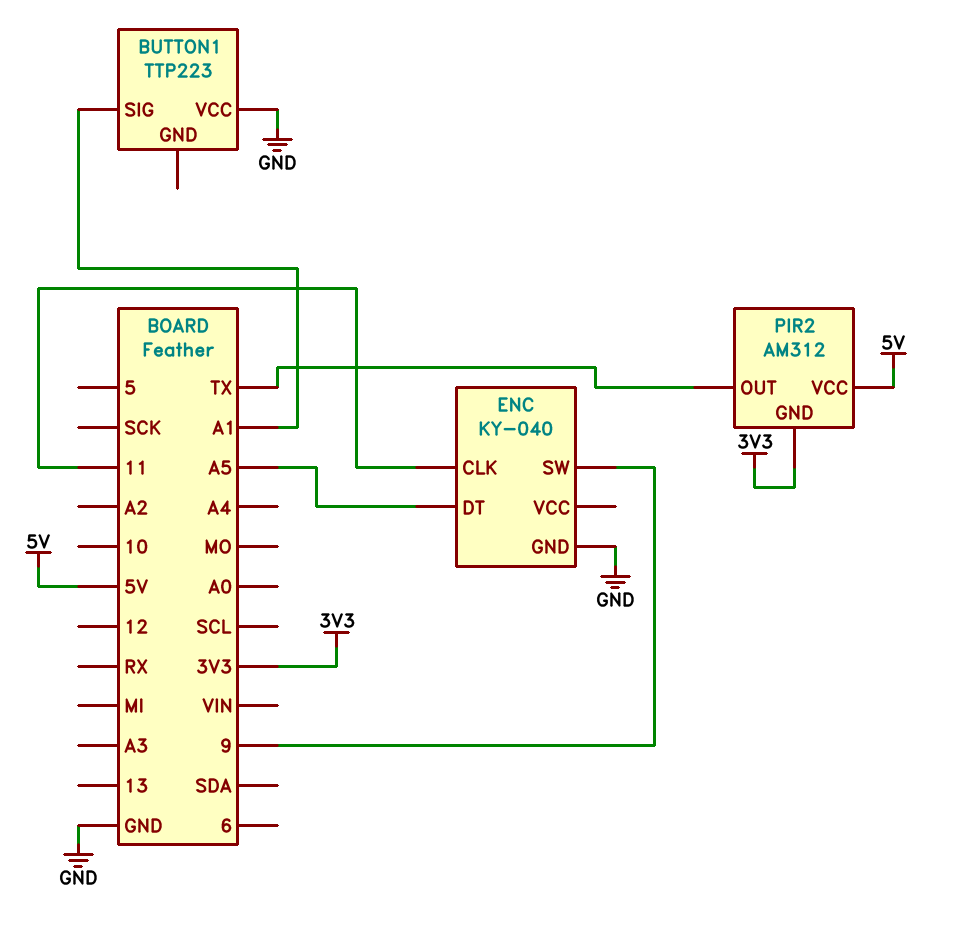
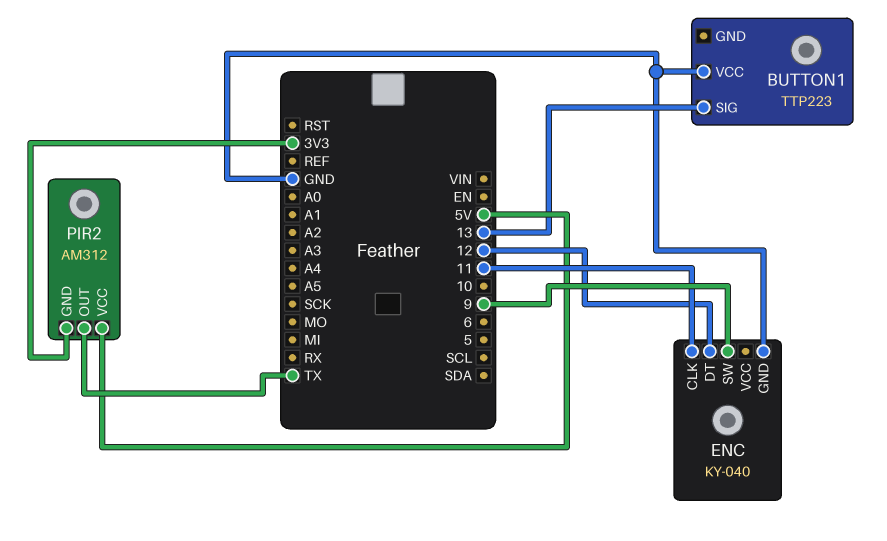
BUTTON1 pin SIG: A1 -> 13
ENC pin DT: A5 -> 12

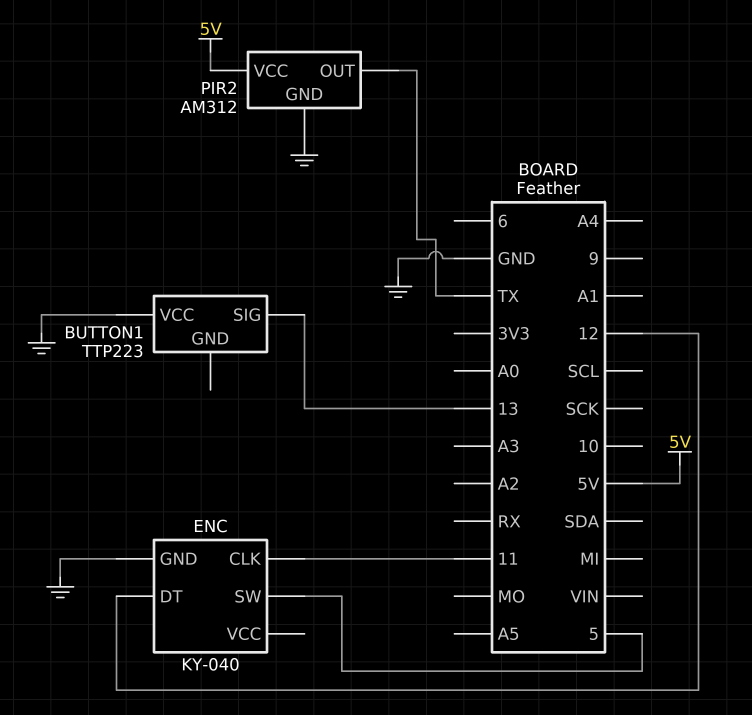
ENC pin SW: 9 -> 5
PIR2 pin GND: 3V3 -> GND

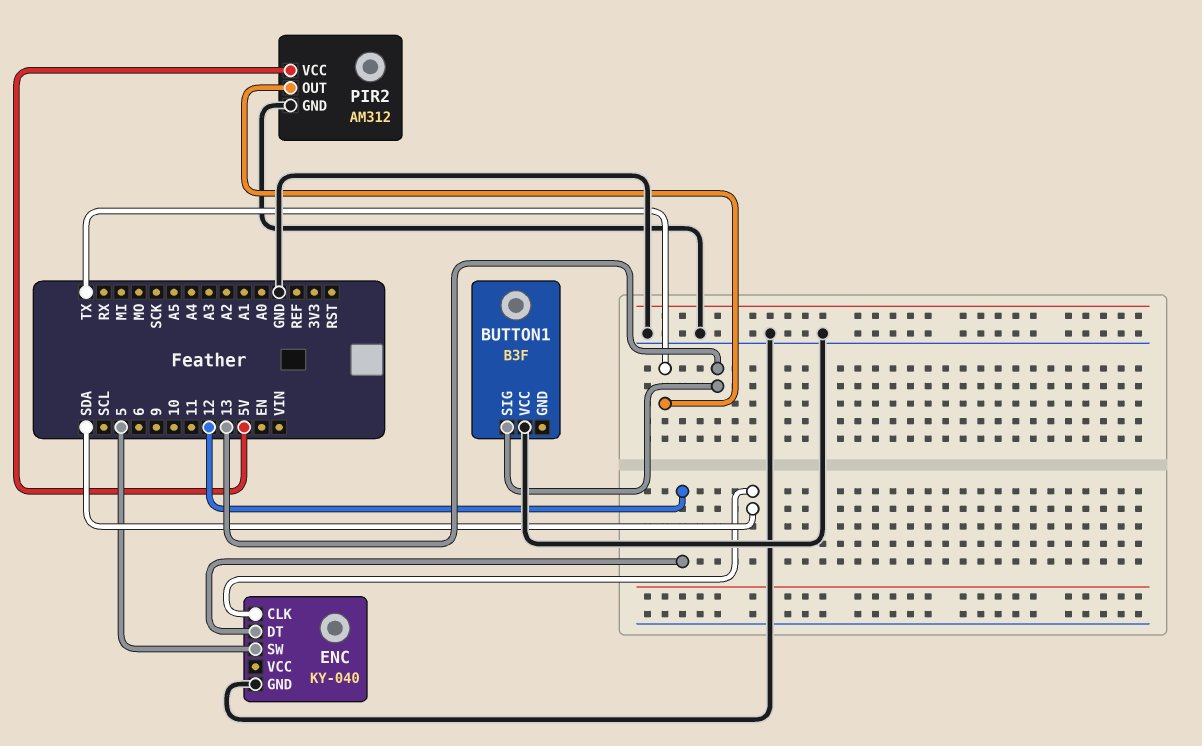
BUTTON1: TTP223 -> B3F
ENC pin CLK: 11 -> SDA

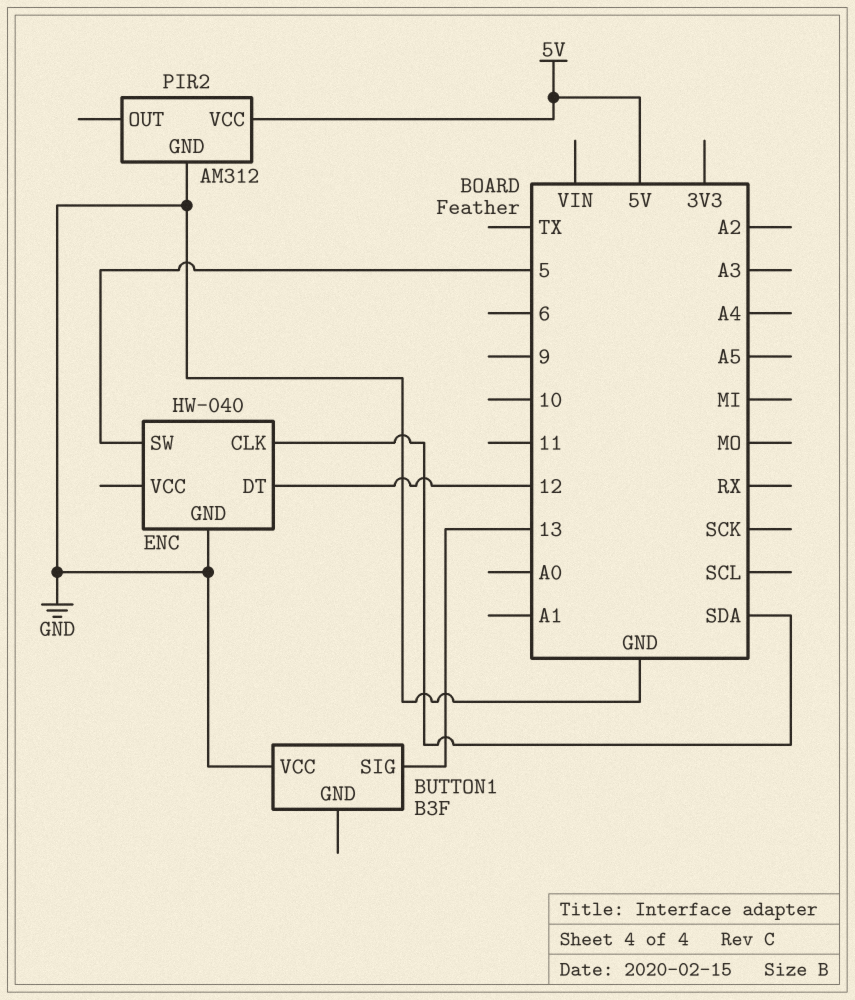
ENC: KY-040 -> HW-040
PIR2 pin OUT: TX -> none

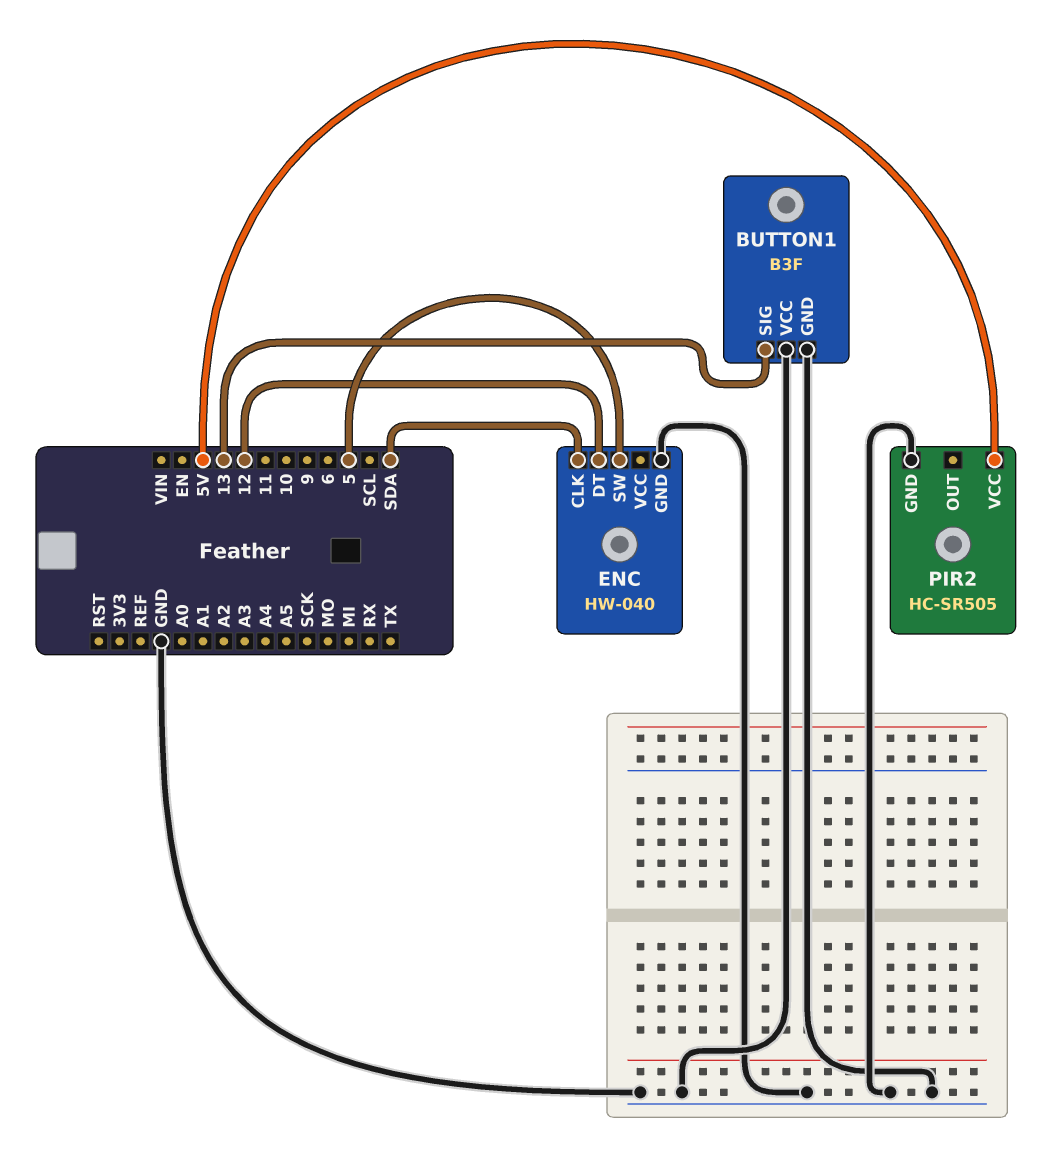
BUTTON1 pin GND: none -> GND
PIR2: AM312 -> HC-SR505

